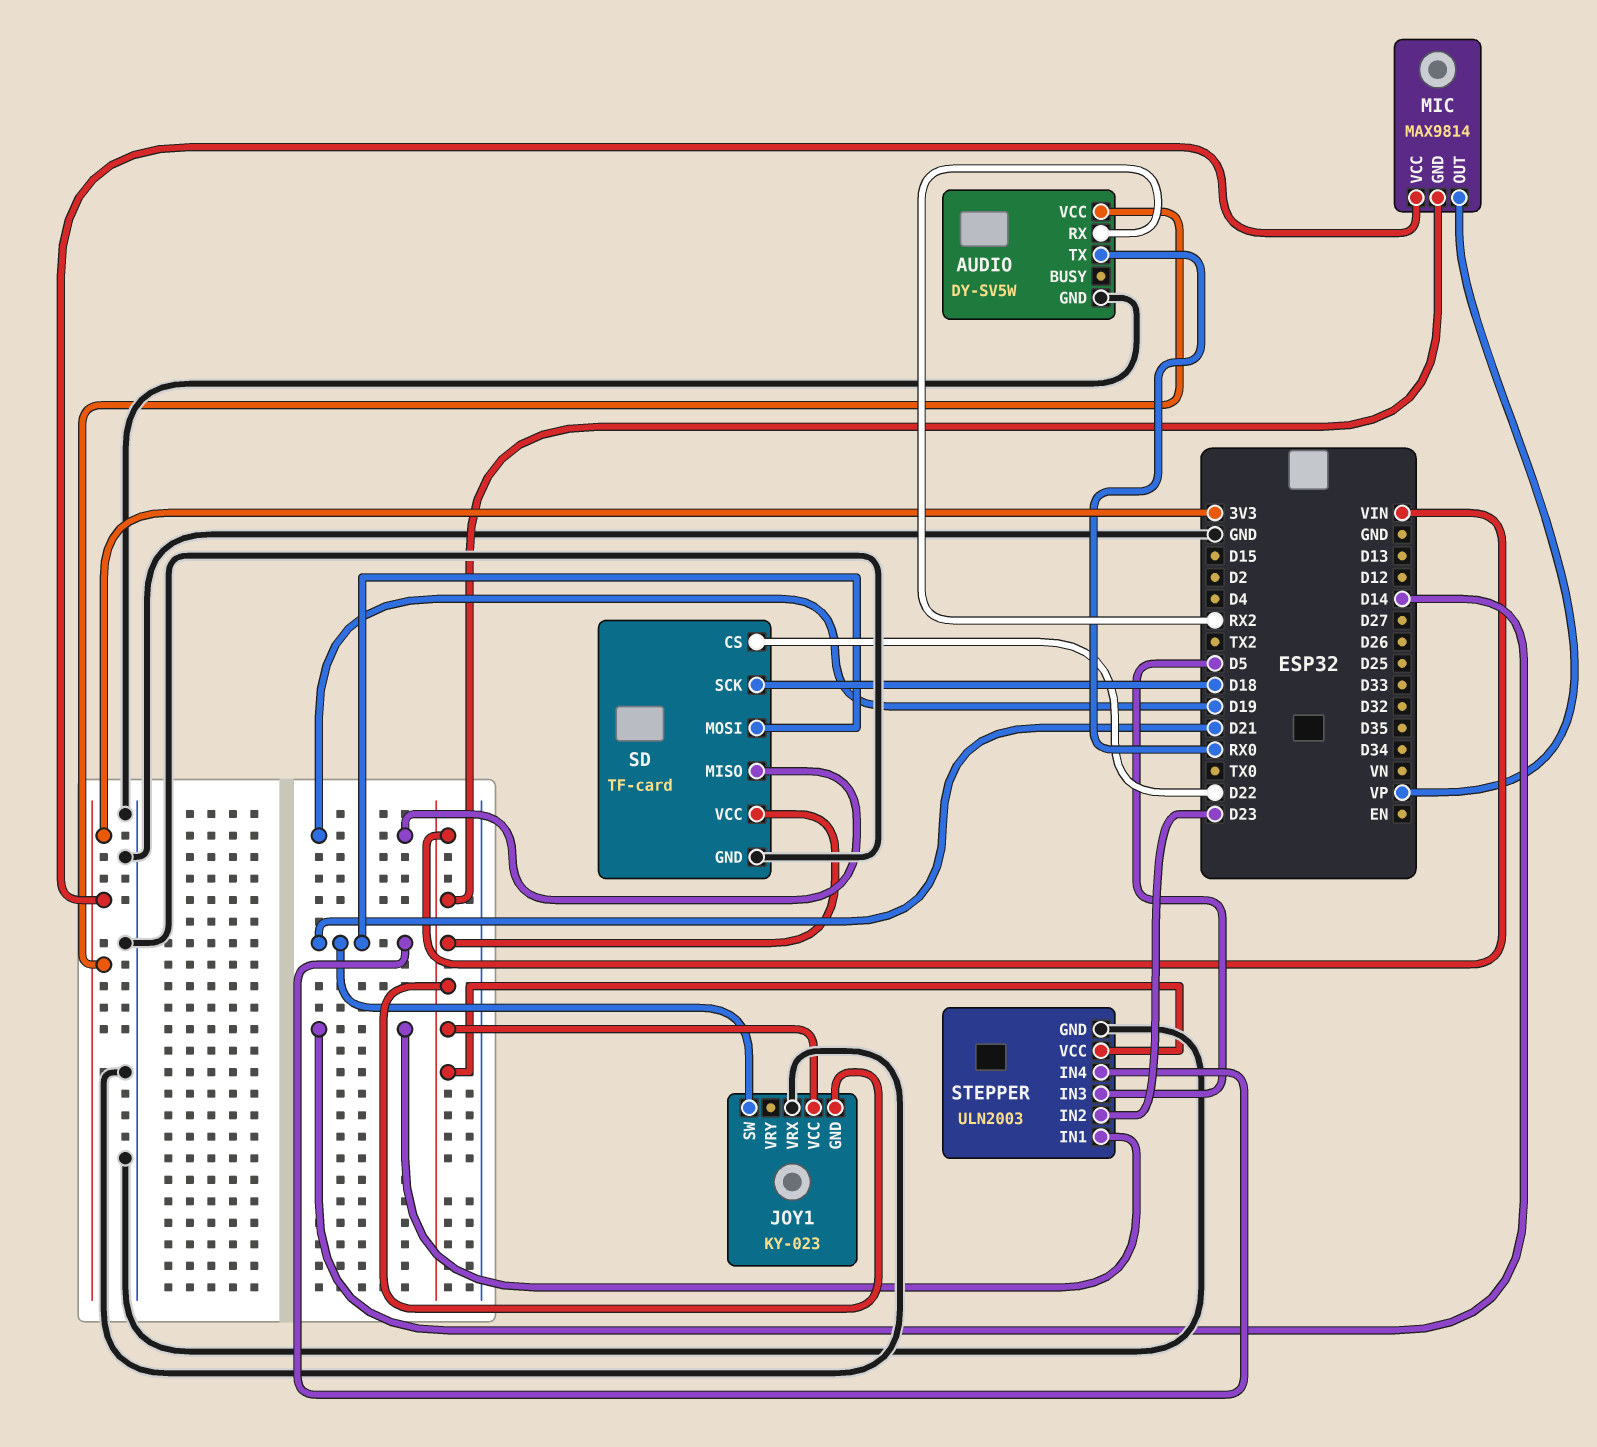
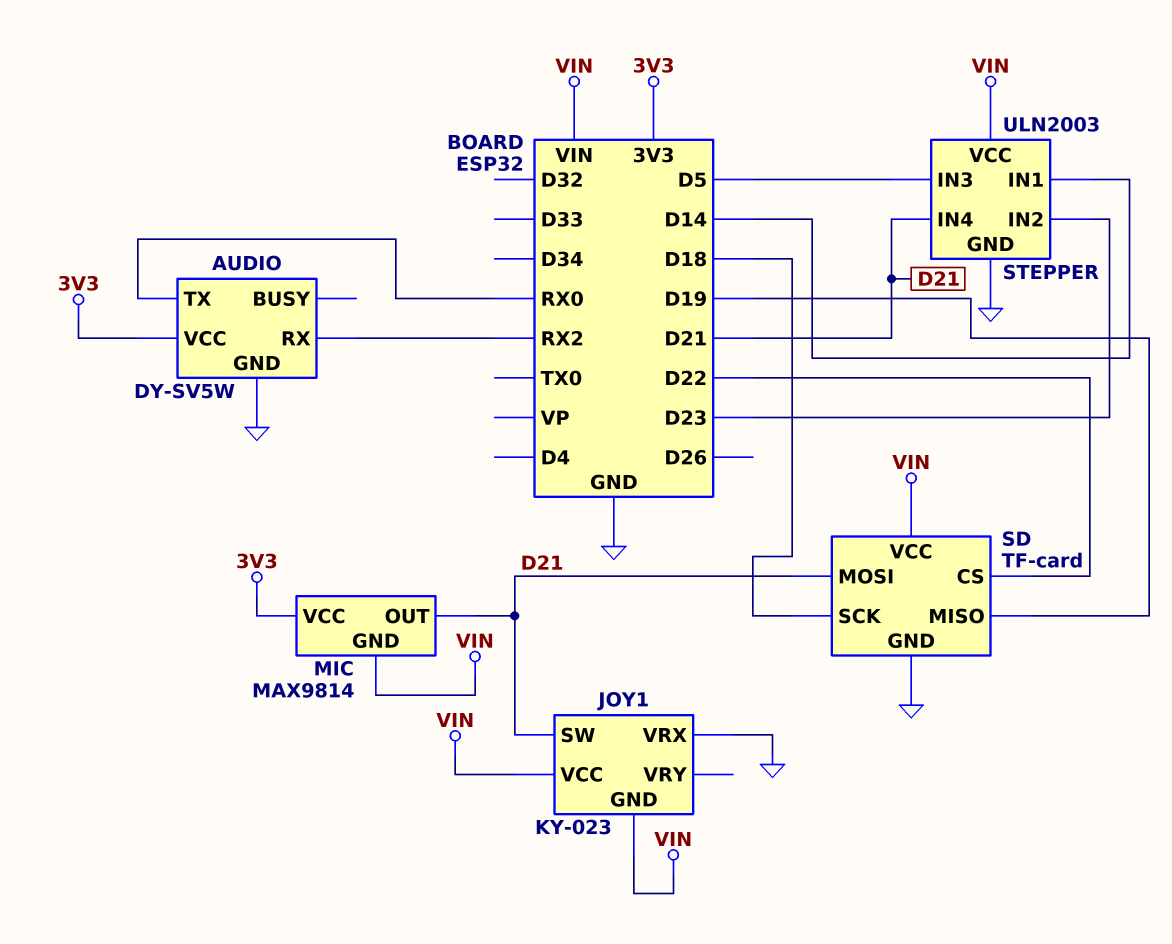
MIC pin OUT: VP -> D21

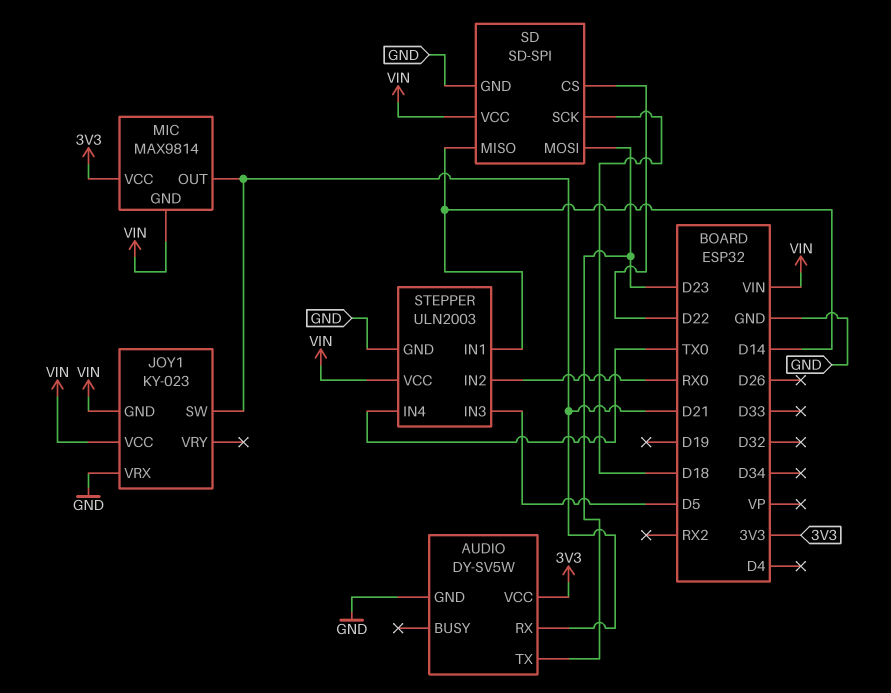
AUDIO pin RX: RX2 -> D21
AUDIO pin TX: RX0 -> D23
SD: TF-card -> SD-SPI
SD pin MISO: D19 -> D14
SD pin MOSI: D21 -> D23
STEPPER pin IN2: D23 -> RX0
STEPPER pin IN4: D21 -> TX0

